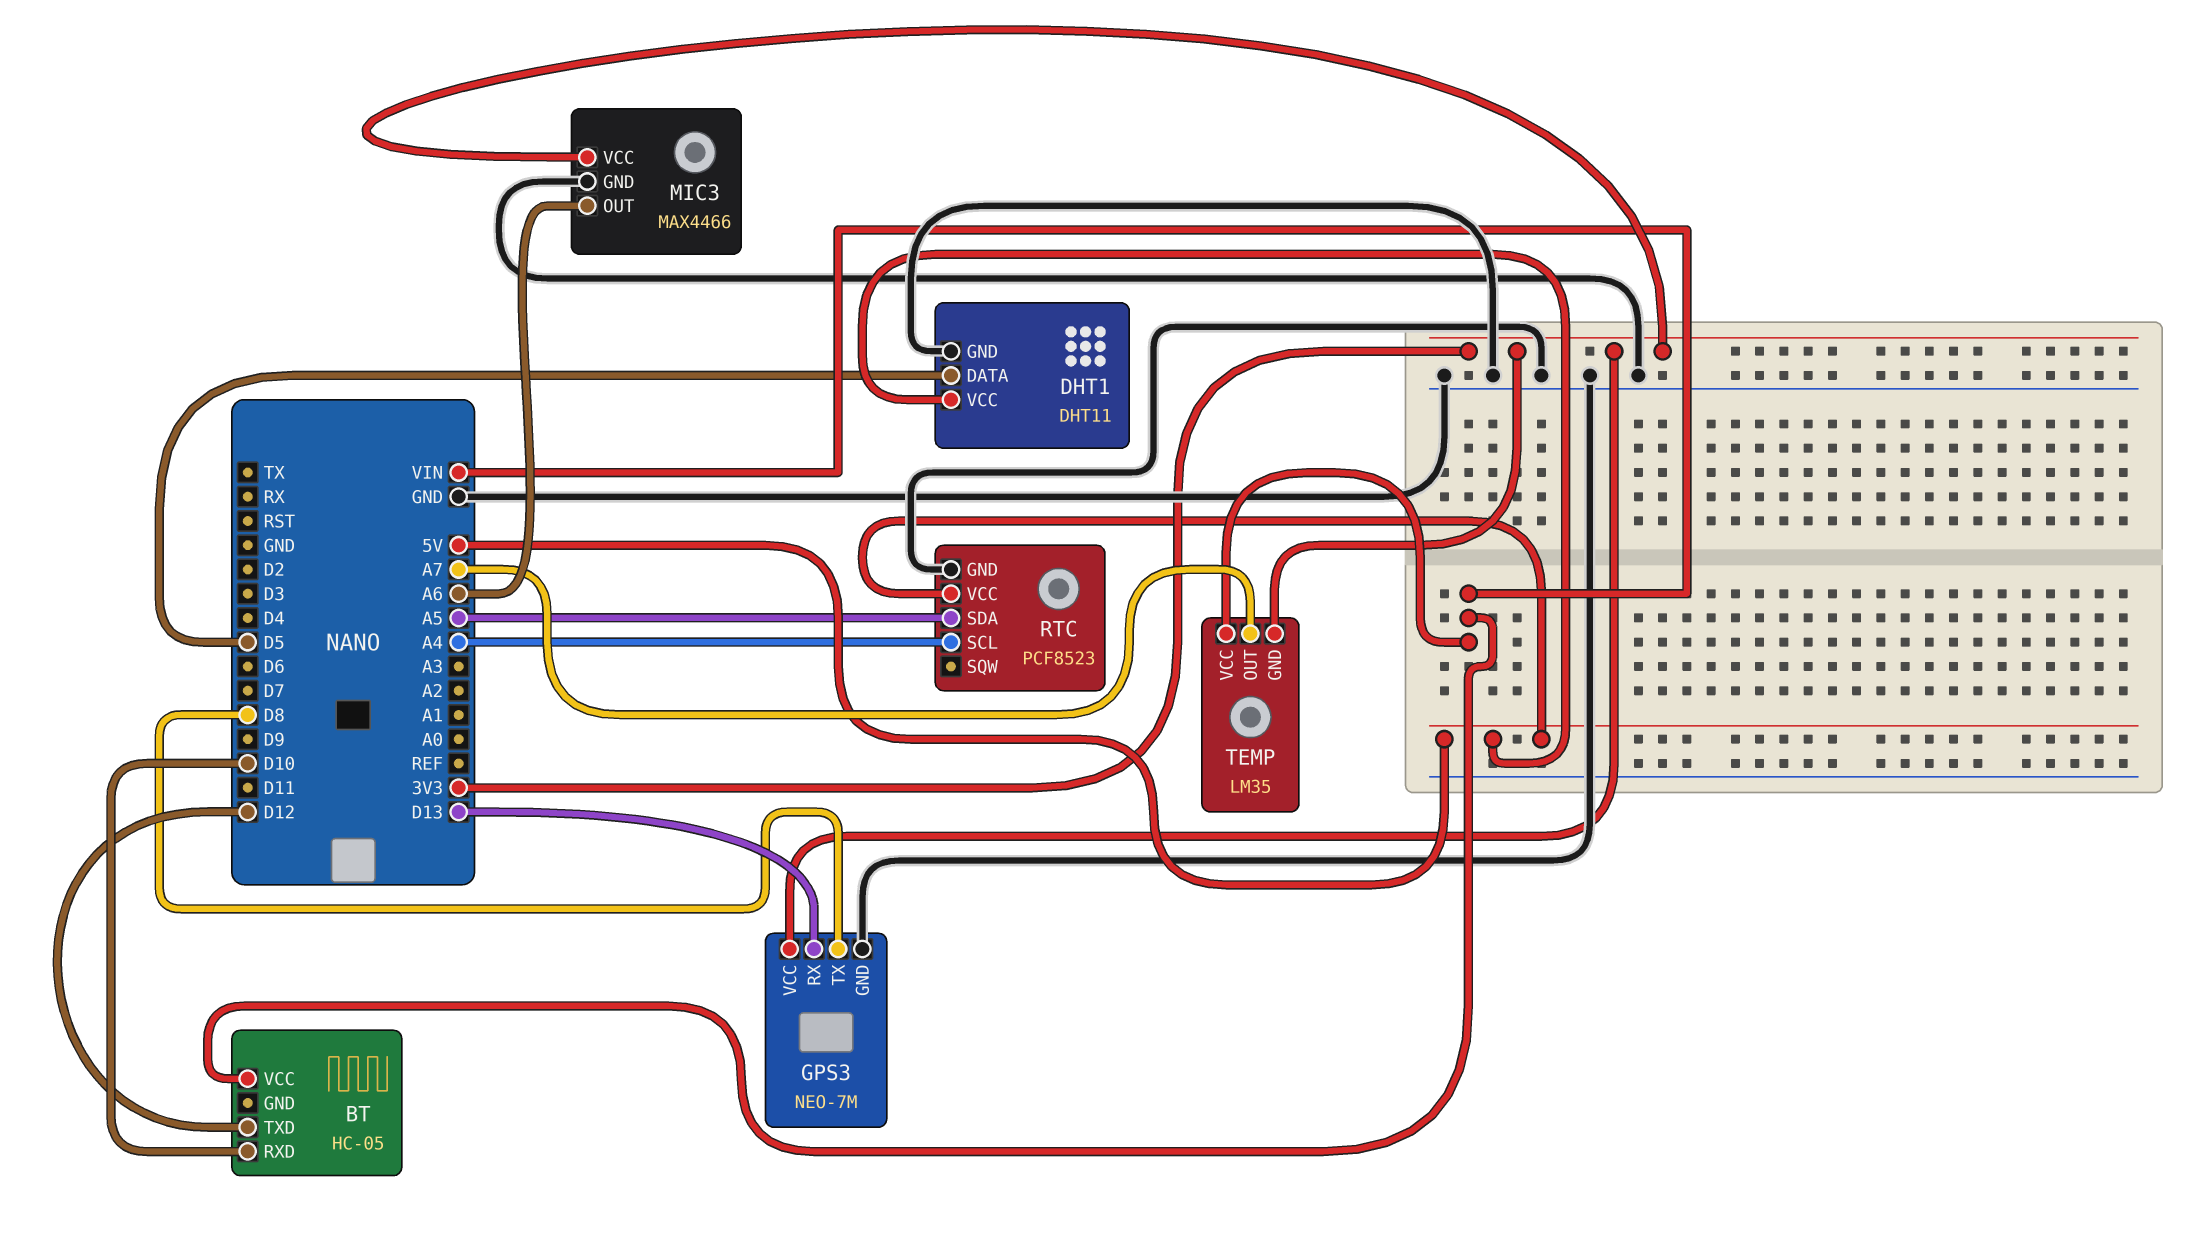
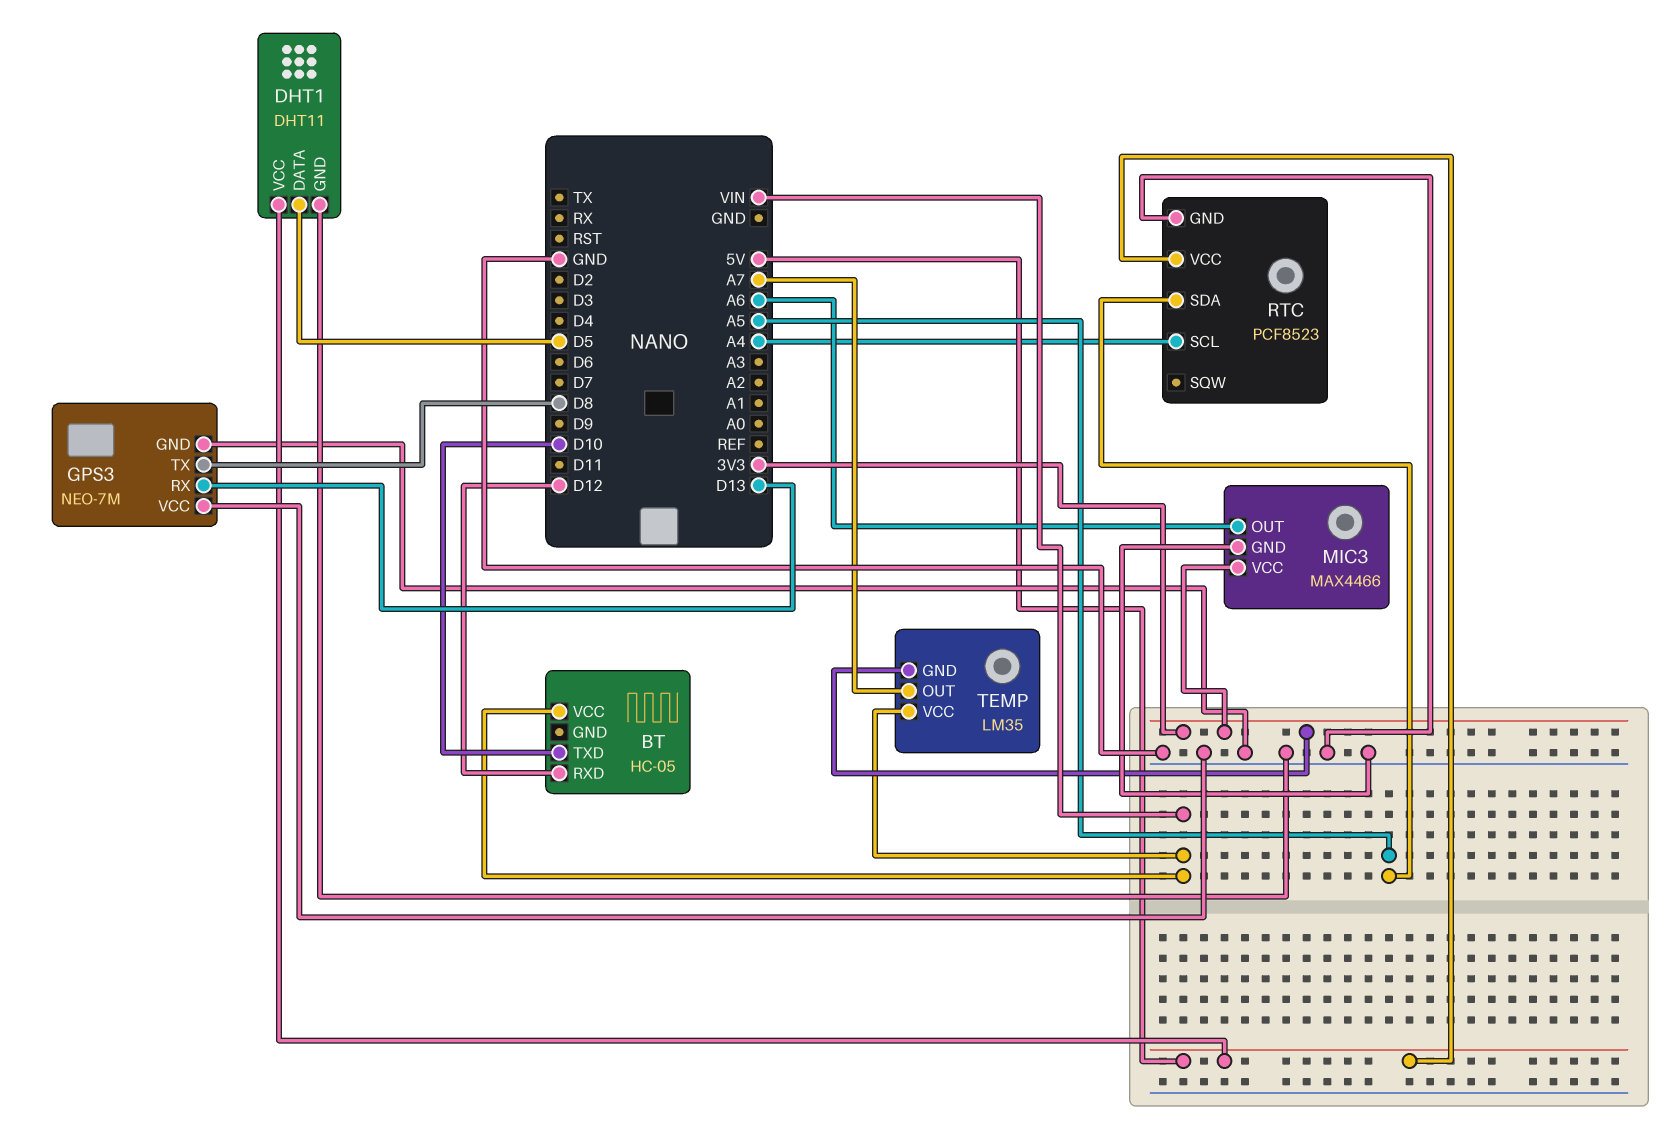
BT pin RXD: D10 -> D12
BT pin TXD: D12 -> D10
GPS3 pin VCC: 3V3 -> GND

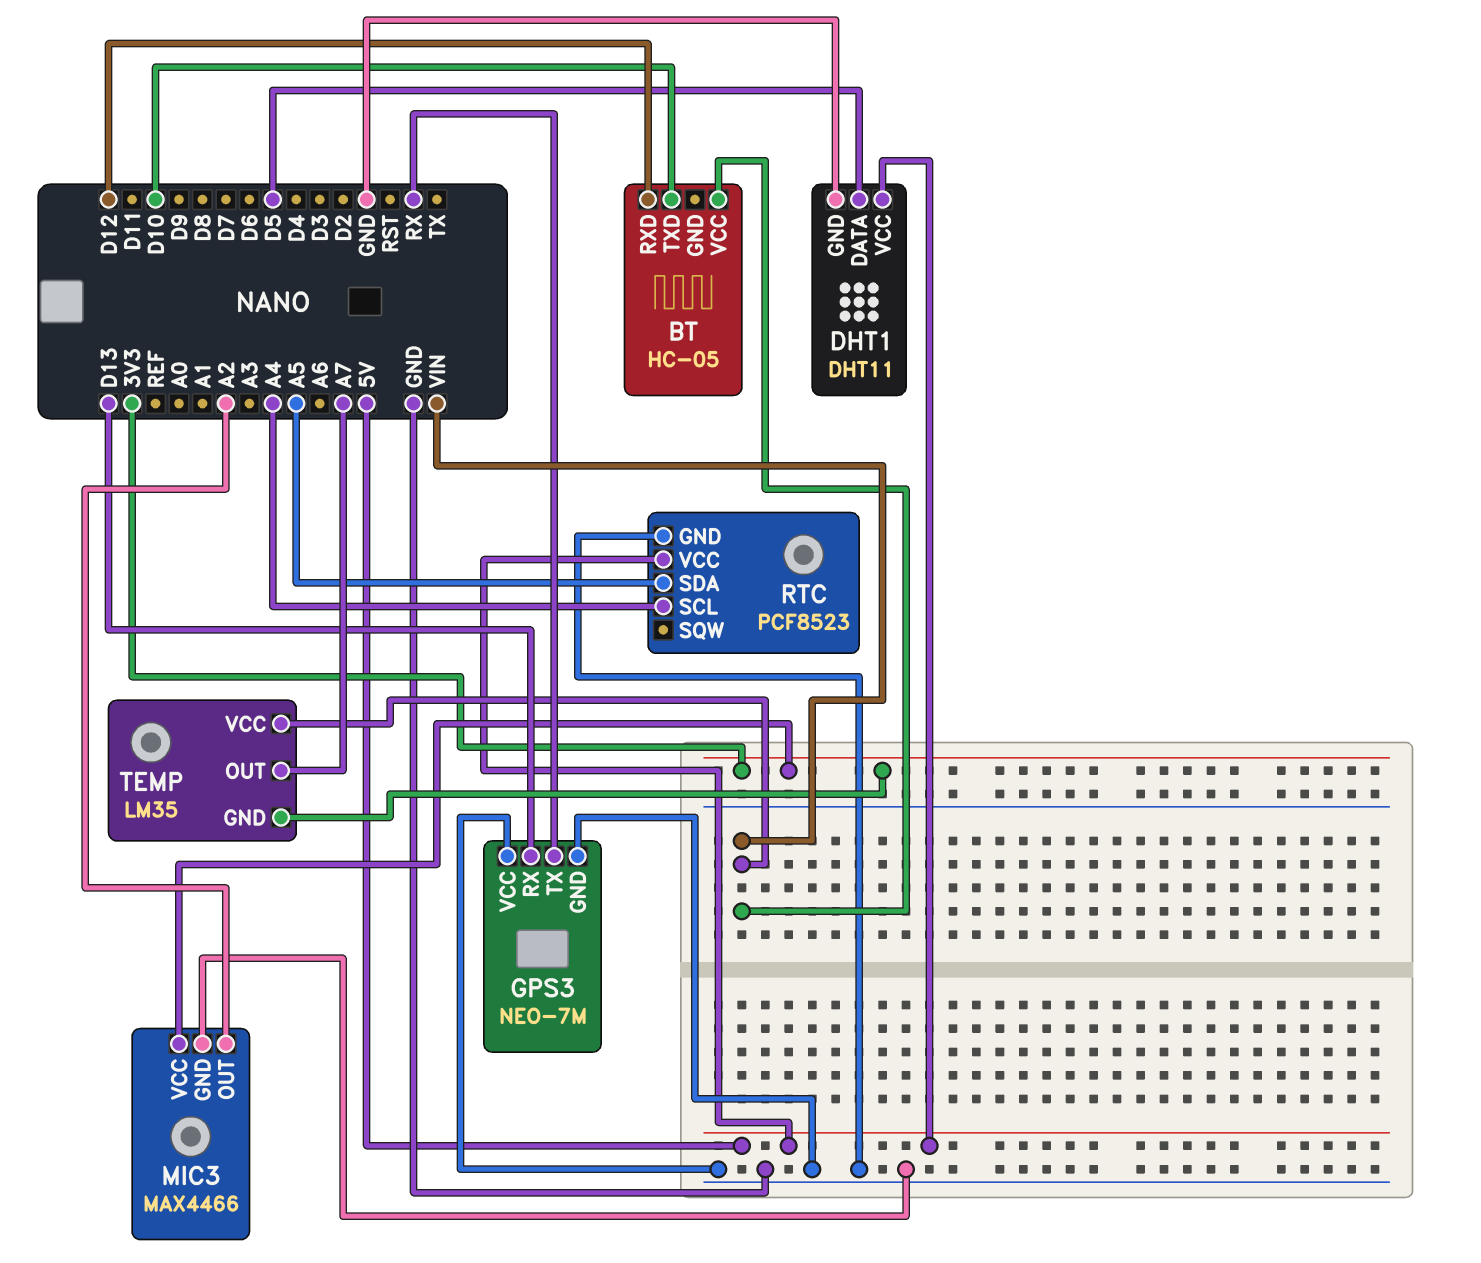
GPS3 pin TX: D8 -> RX
MIC3 pin OUT: A6 -> A2

